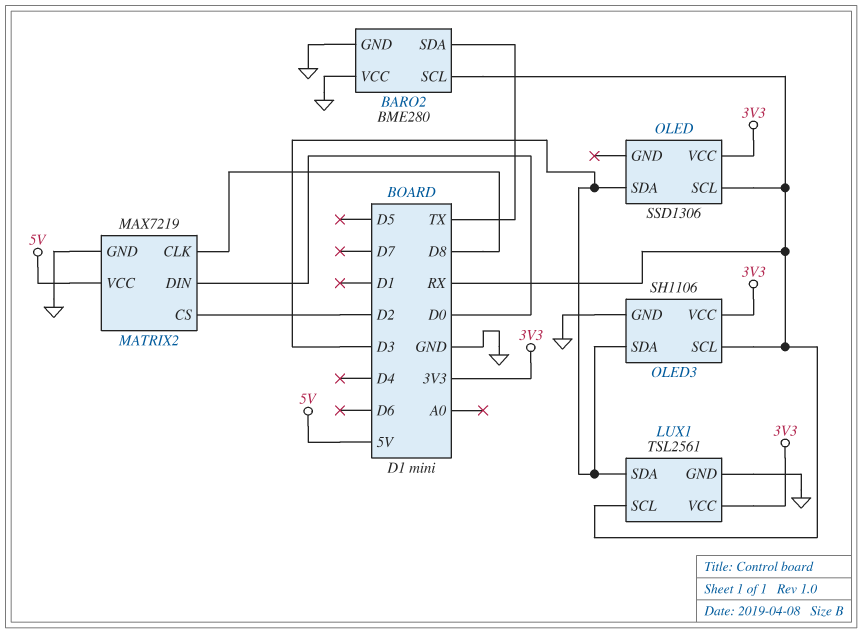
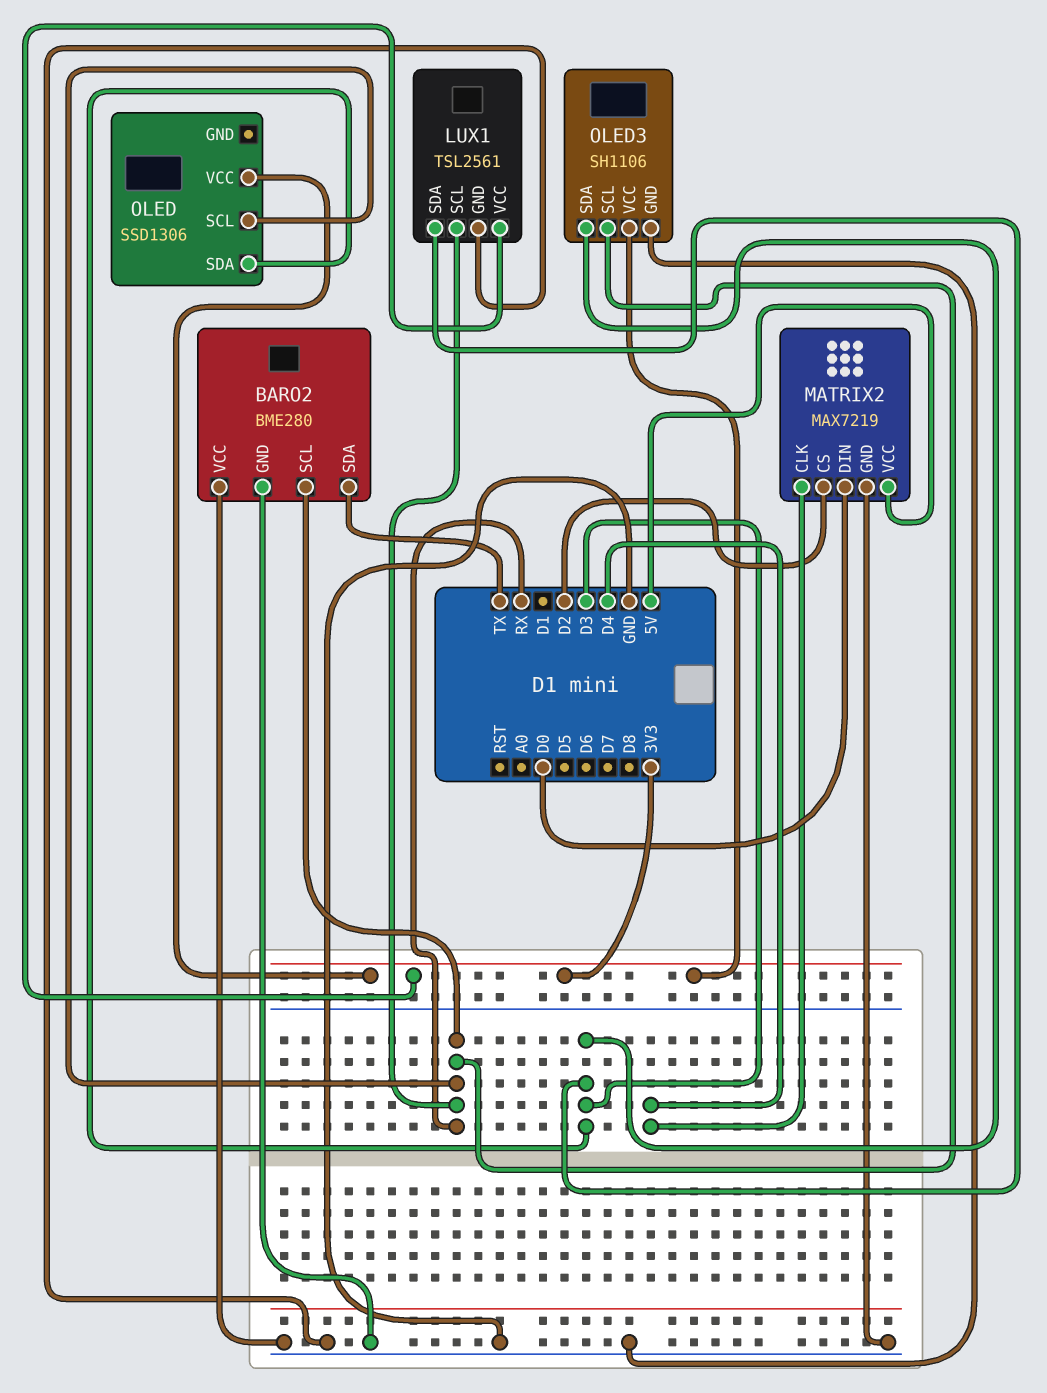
MATRIX2 pin CLK: D8 -> D4

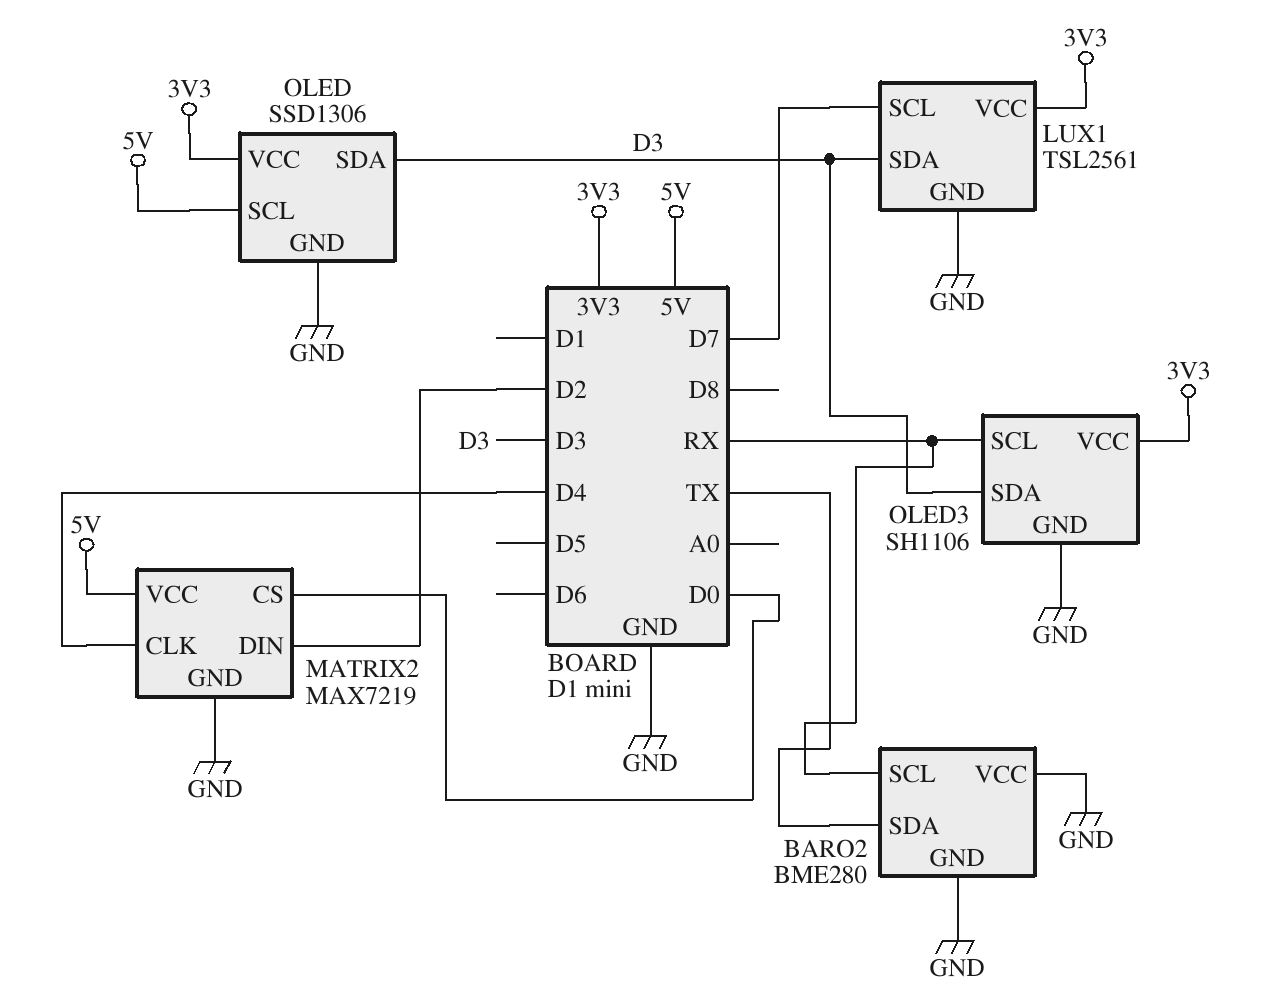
LUX1 pin SCL: RX -> D7
MATRIX2 pin CS: D2 -> D0
MATRIX2 pin DIN: D0 -> D2
OLED pin GND: none -> GND
OLED pin SCL: RX -> 5V

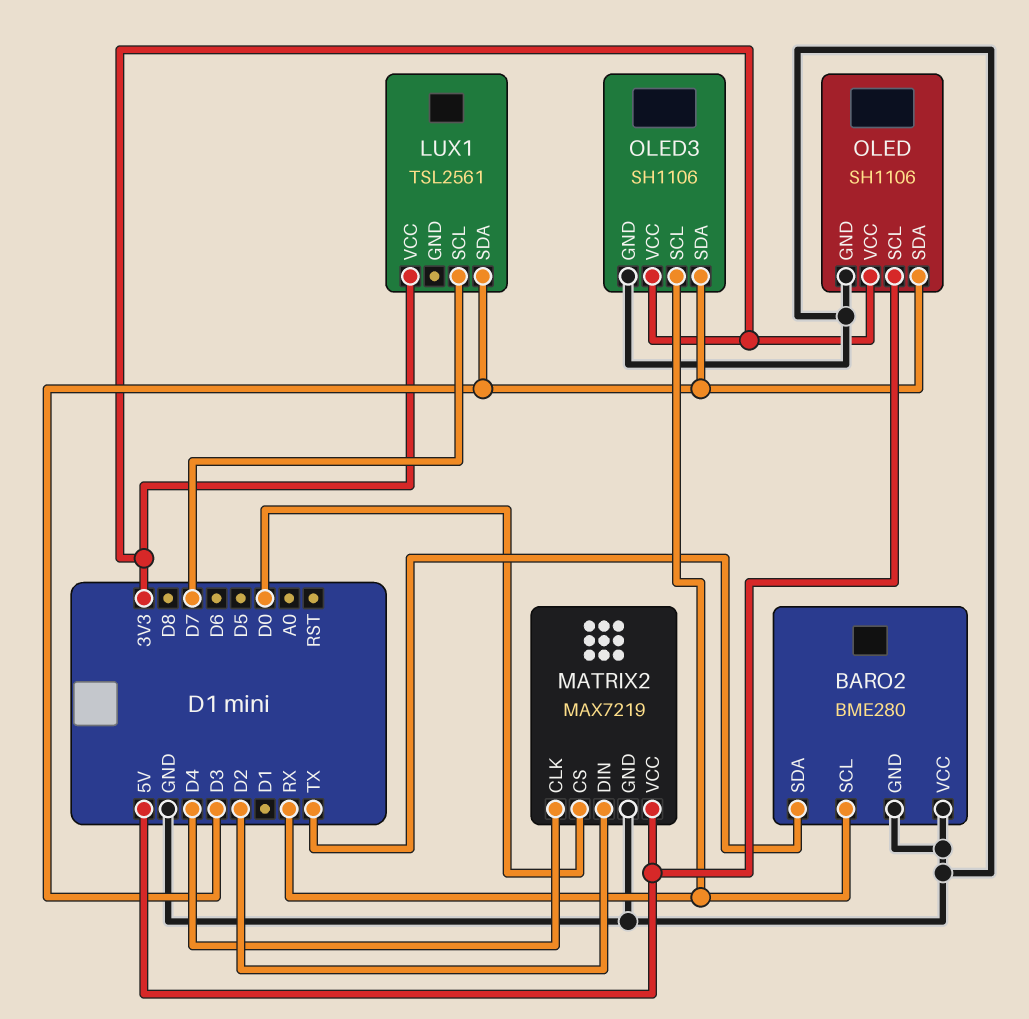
LUX1 pin GND: GND -> none
OLED: SSD1306 -> SH1106

